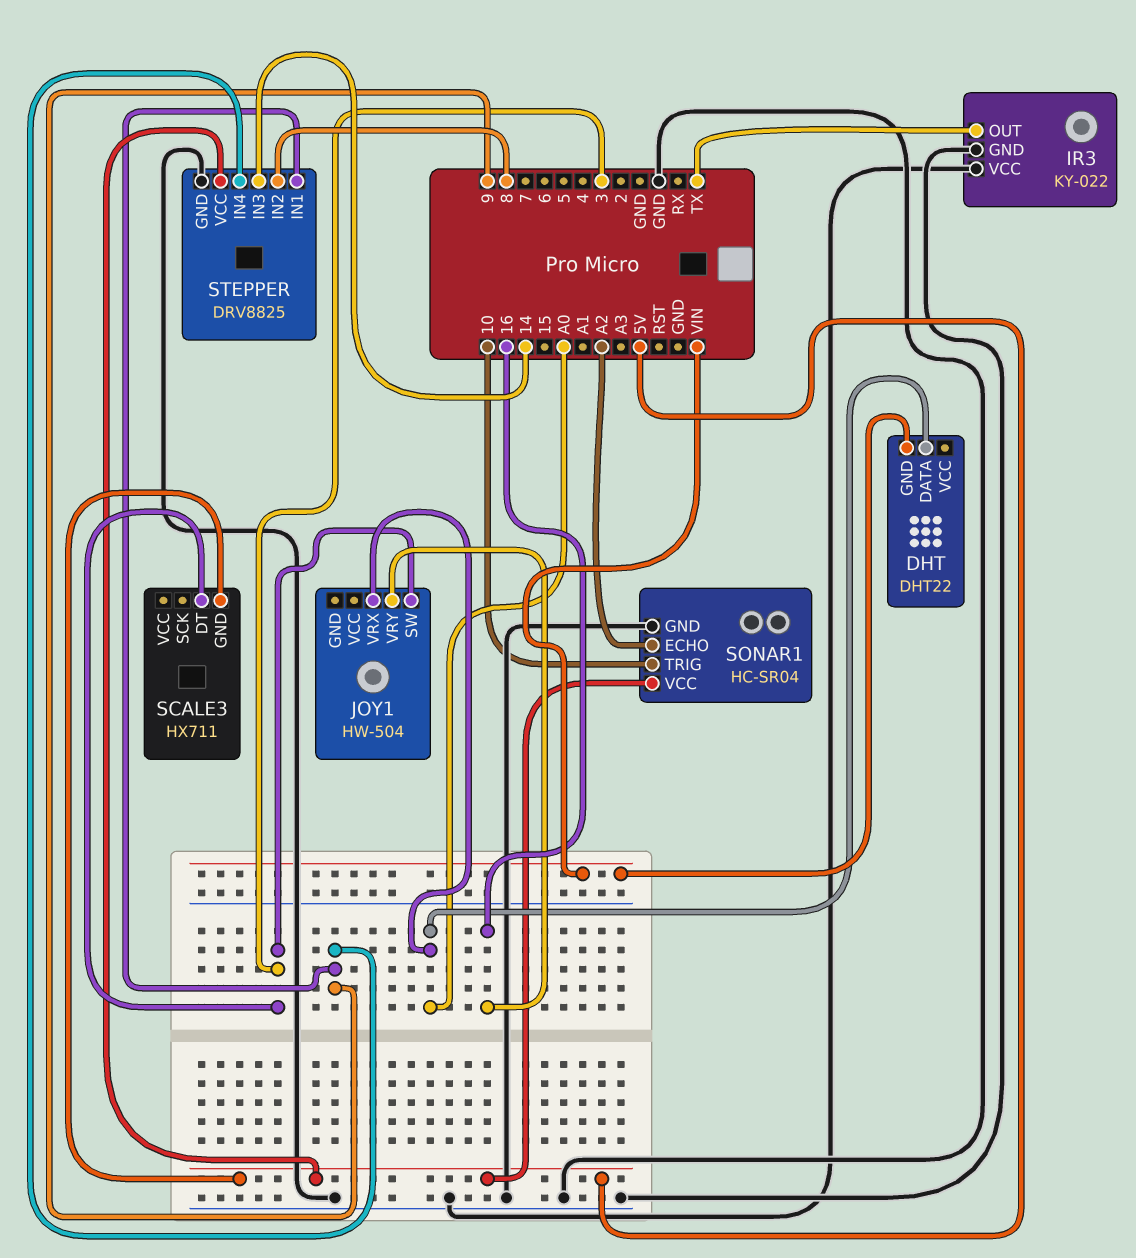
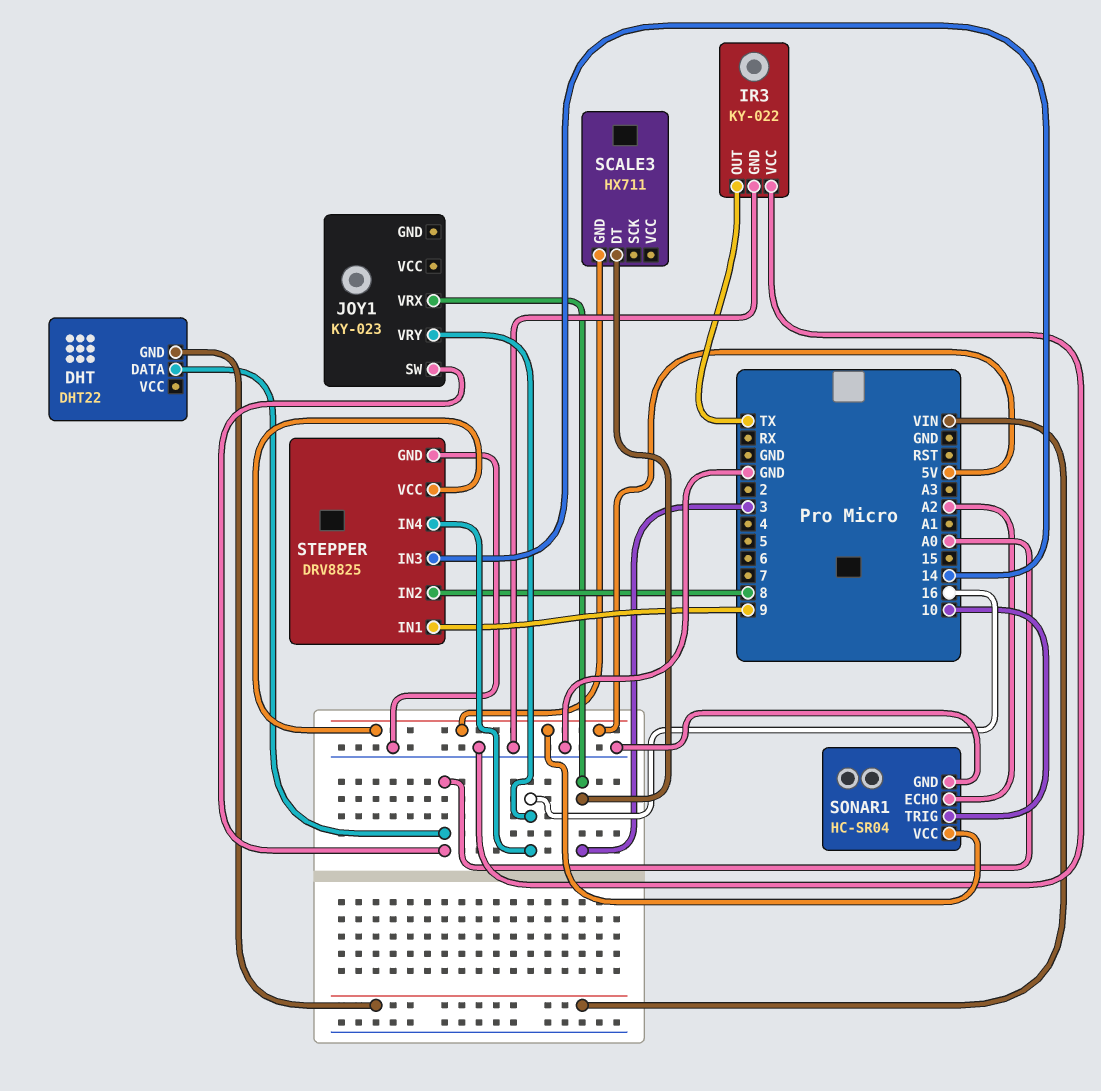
JOY1: HW-504 -> KY-023
JOY1 pin SW: 3 -> A0
JOY1 pin VRX: A0 -> 3
STEPPER pin IN4: 9 -> 16

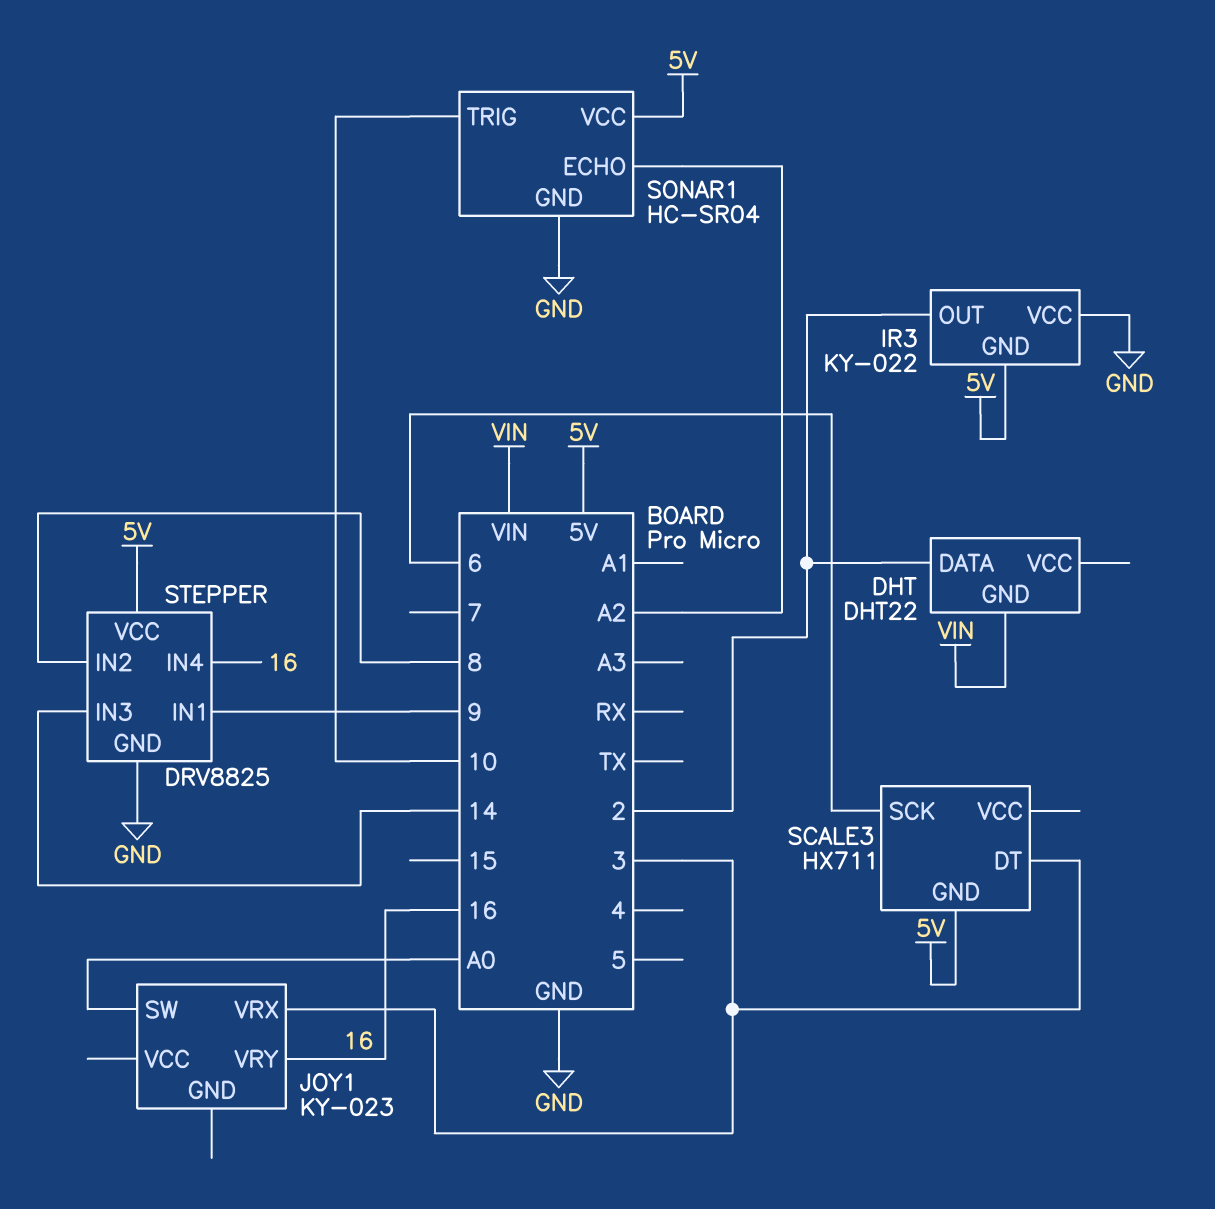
DHT pin DATA: A0 -> 2
IR3 pin GND: GND -> 5V
IR3 pin OUT: TX -> 2
SCALE3 pin SCK: none -> 6

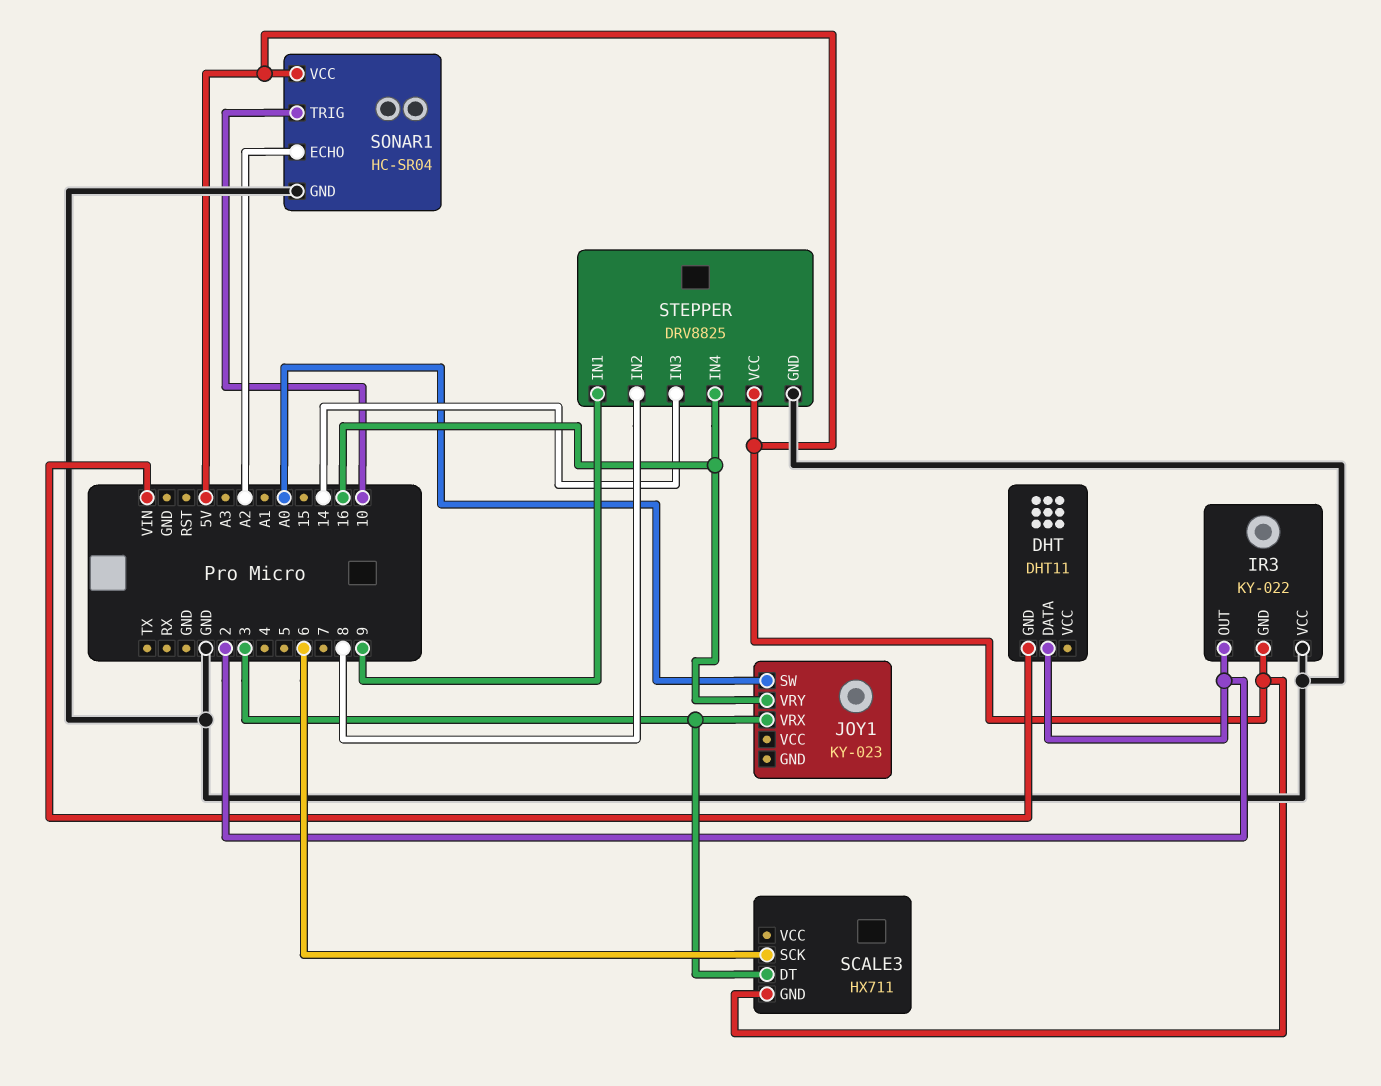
DHT: DHT22 -> DHT11

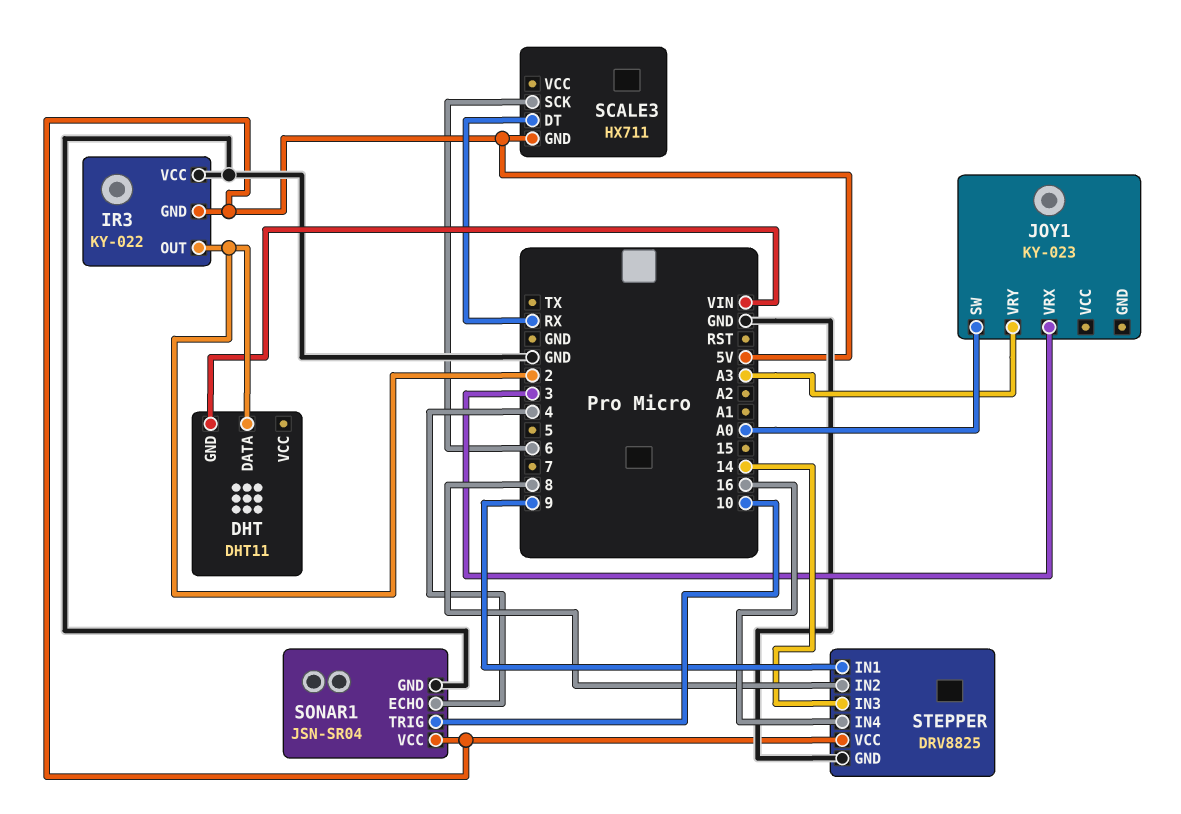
JOY1 pin VRY: 16 -> A3
SCALE3 pin DT: 3 -> RX
SONAR1: HC-SR04 -> JSN-SR04
SONAR1 pin ECHO: A2 -> 4

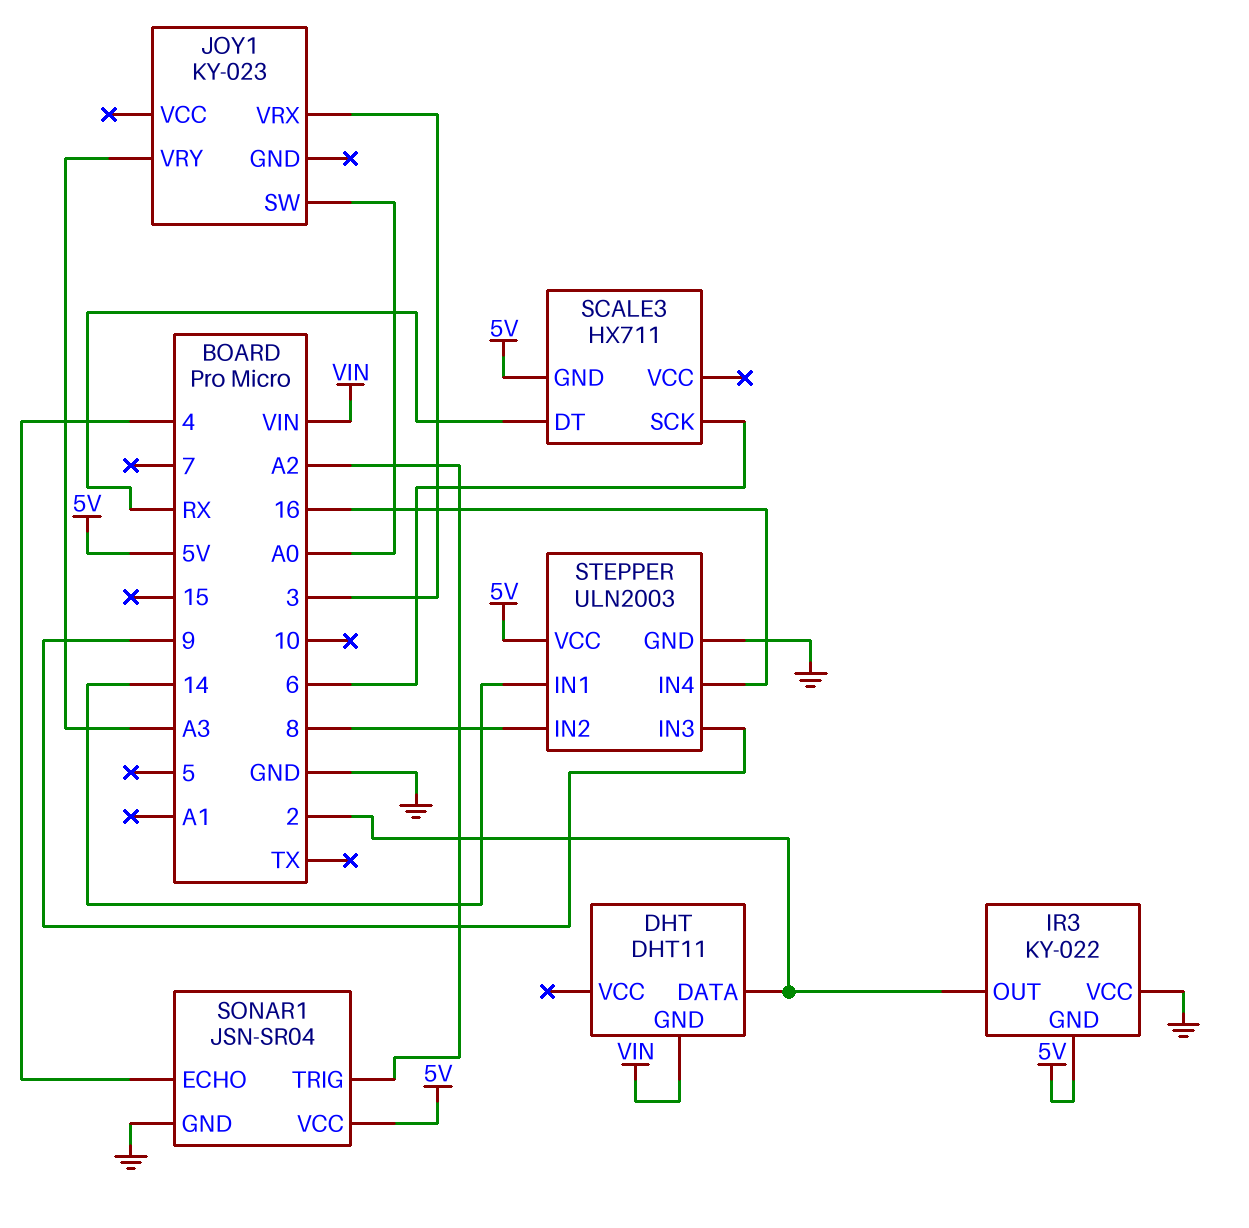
SONAR1 pin TRIG: 10 -> A2
STEPPER: DRV8825 -> ULN2003
STEPPER pin IN1: 9 -> 14
STEPPER pin IN3: 14 -> 9

